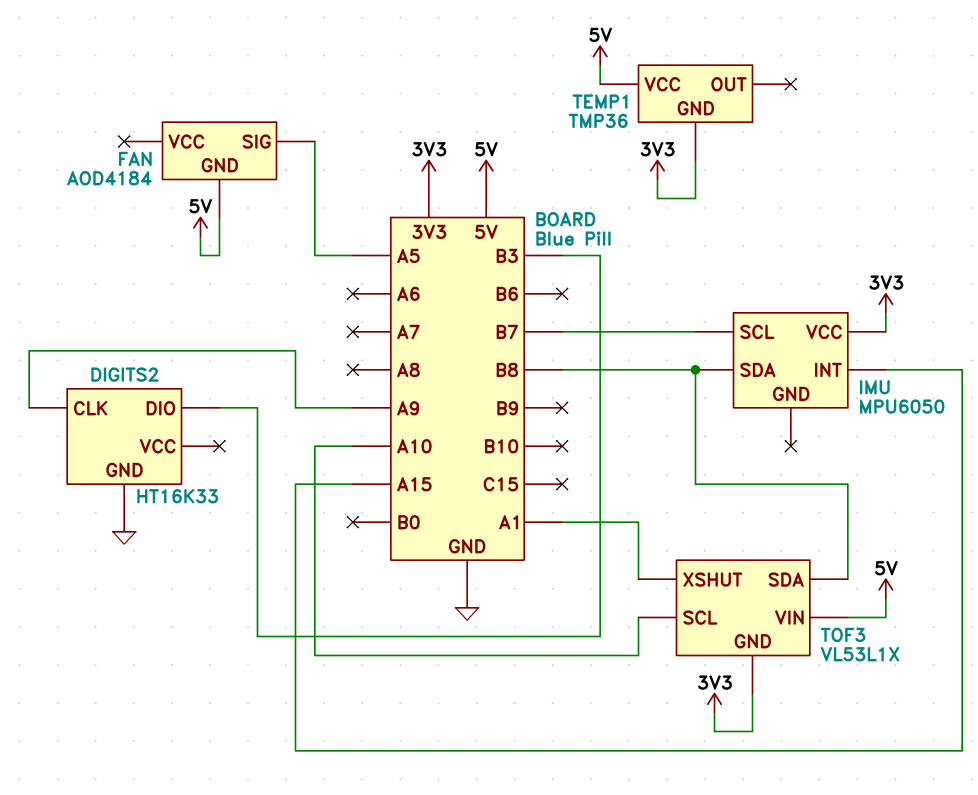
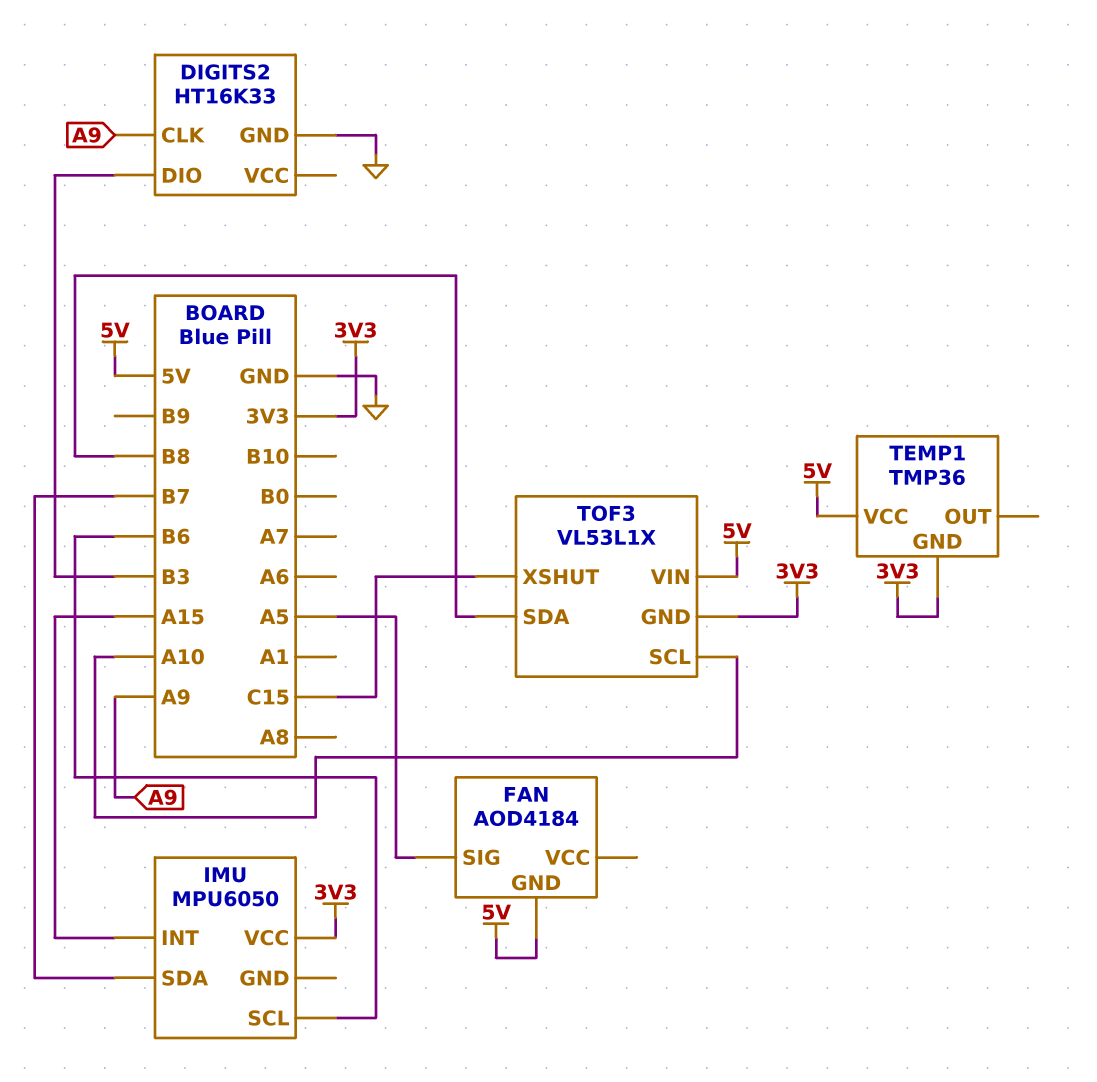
IMU pin SCL: B7 -> B6
IMU pin SDA: B8 -> B7
TOF3 pin XSHUT: A1 -> C15

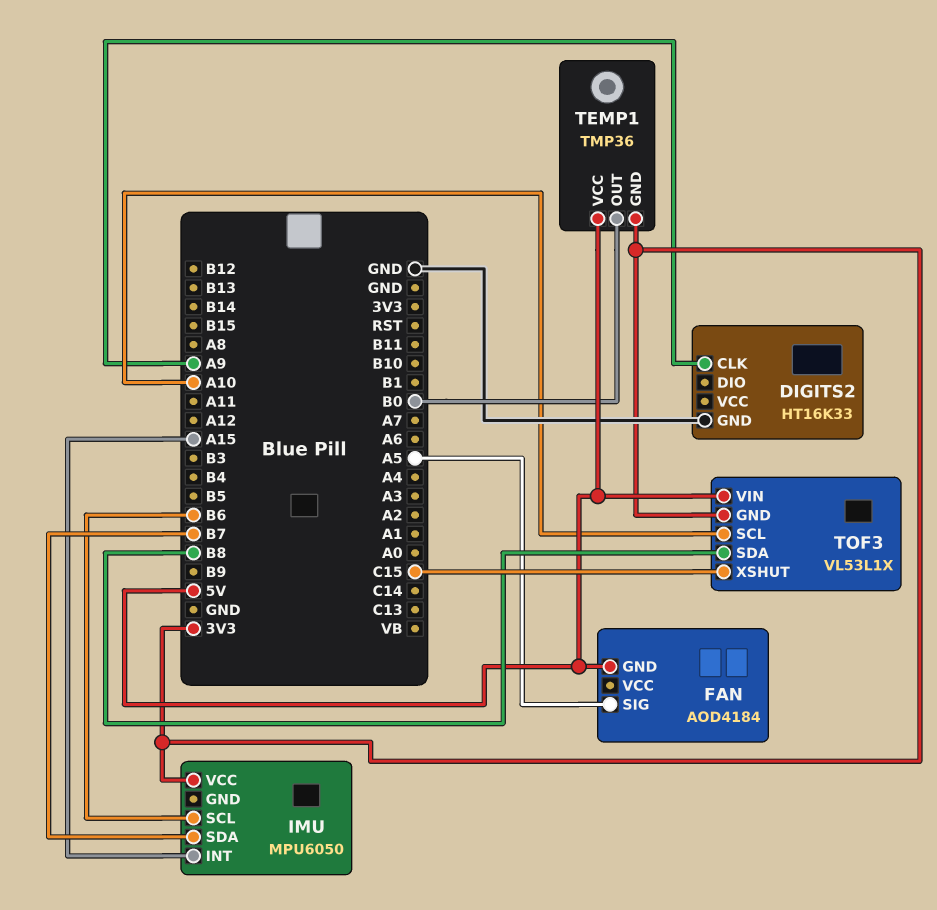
DIGITS2 pin DIO: B3 -> none
TEMP1 pin OUT: none -> B0

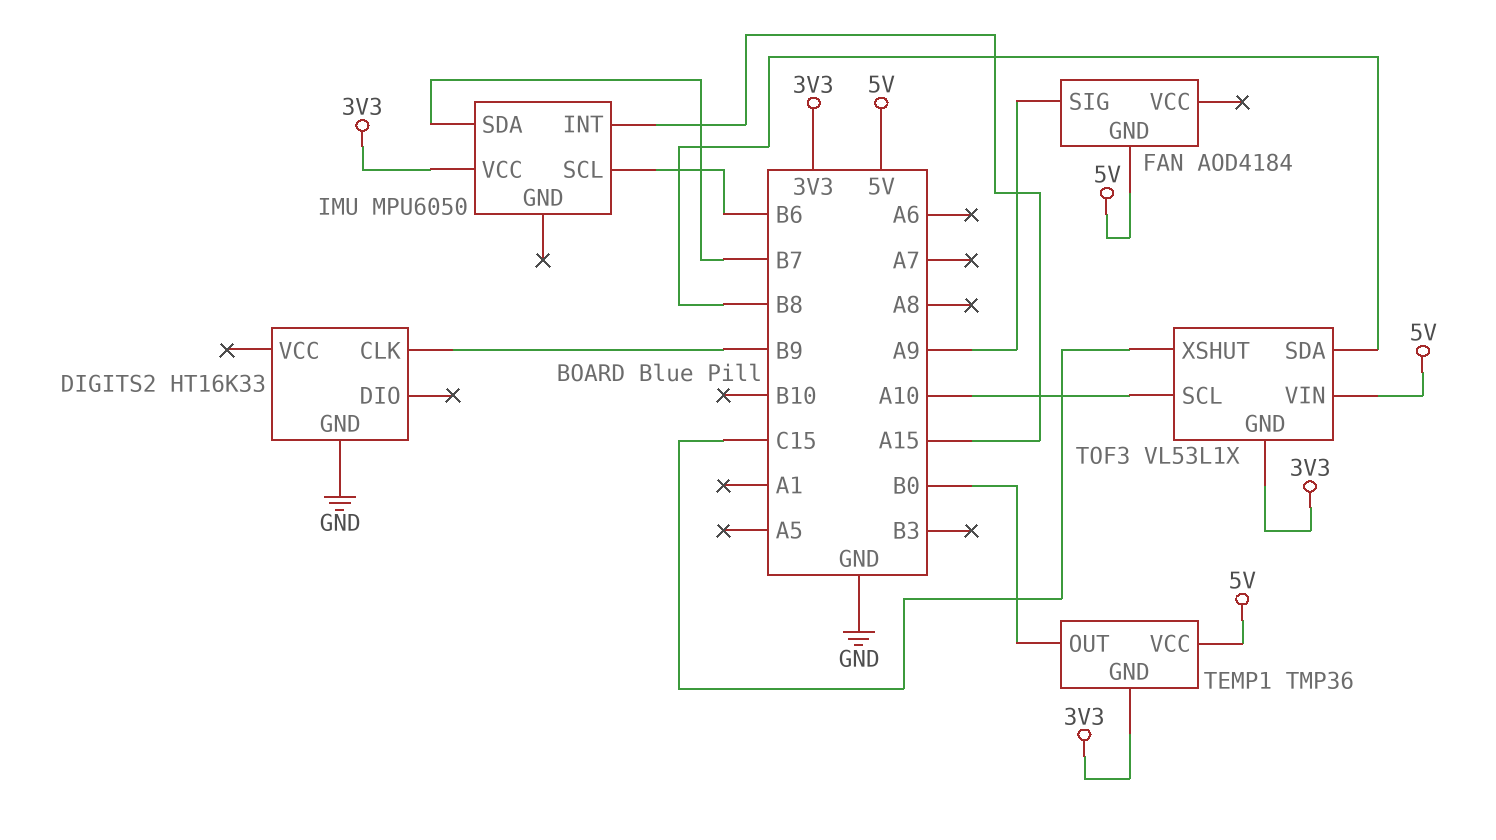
DIGITS2 pin CLK: A9 -> B9
FAN pin SIG: A5 -> A9

